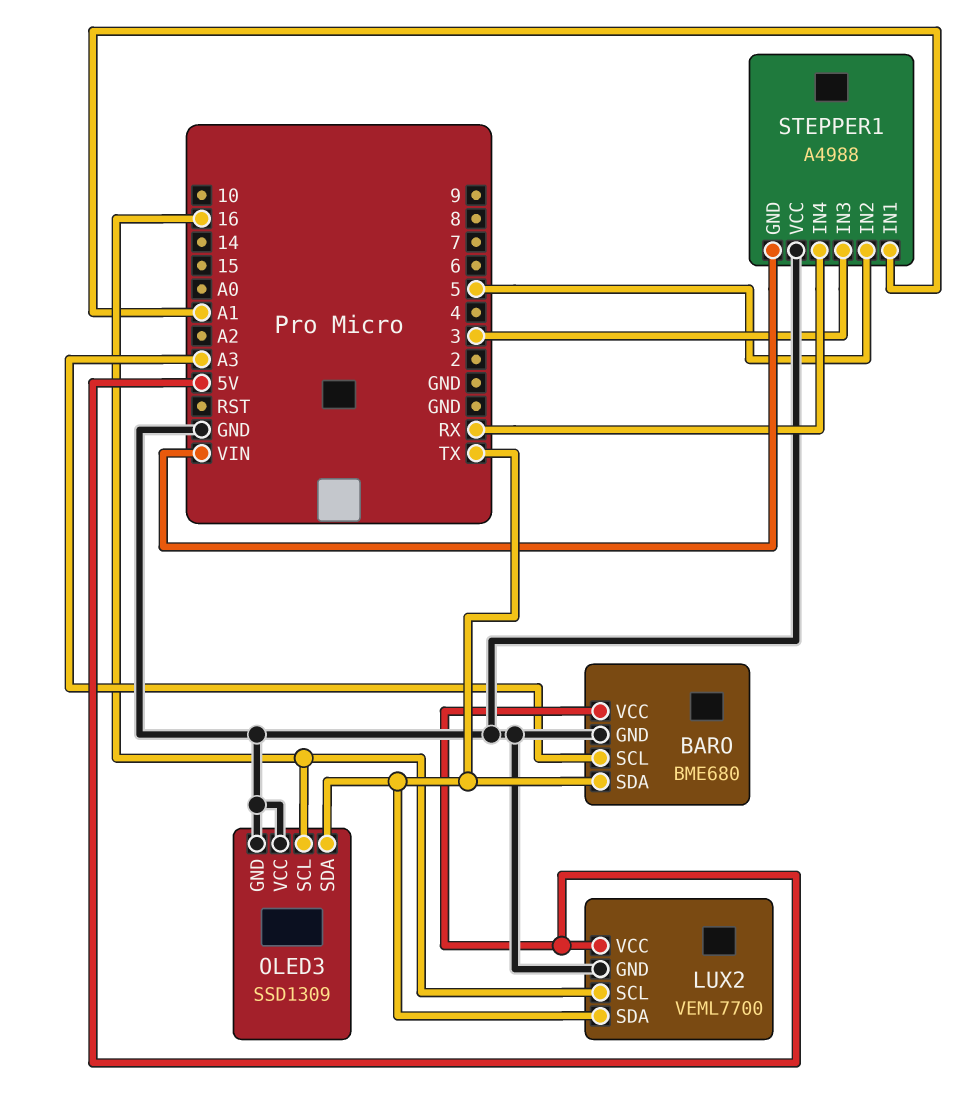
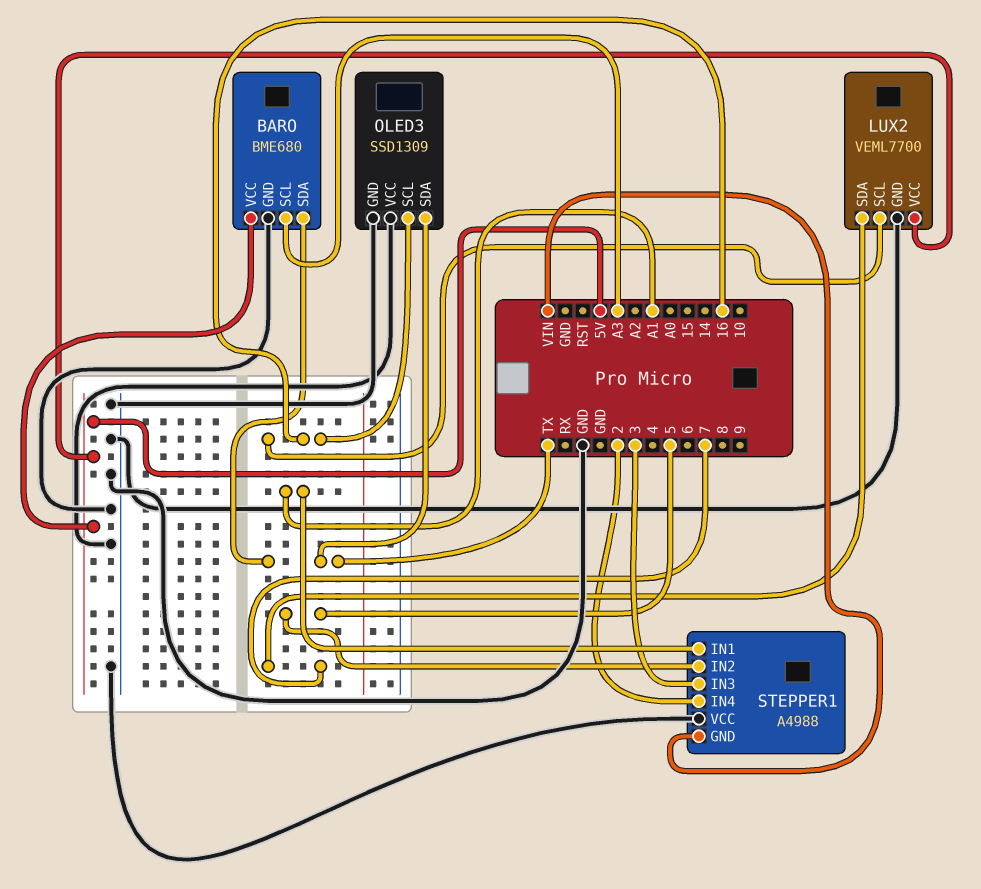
LUX2 pin SDA: TX -> 7
STEPPER1 pin IN4: RX -> 2

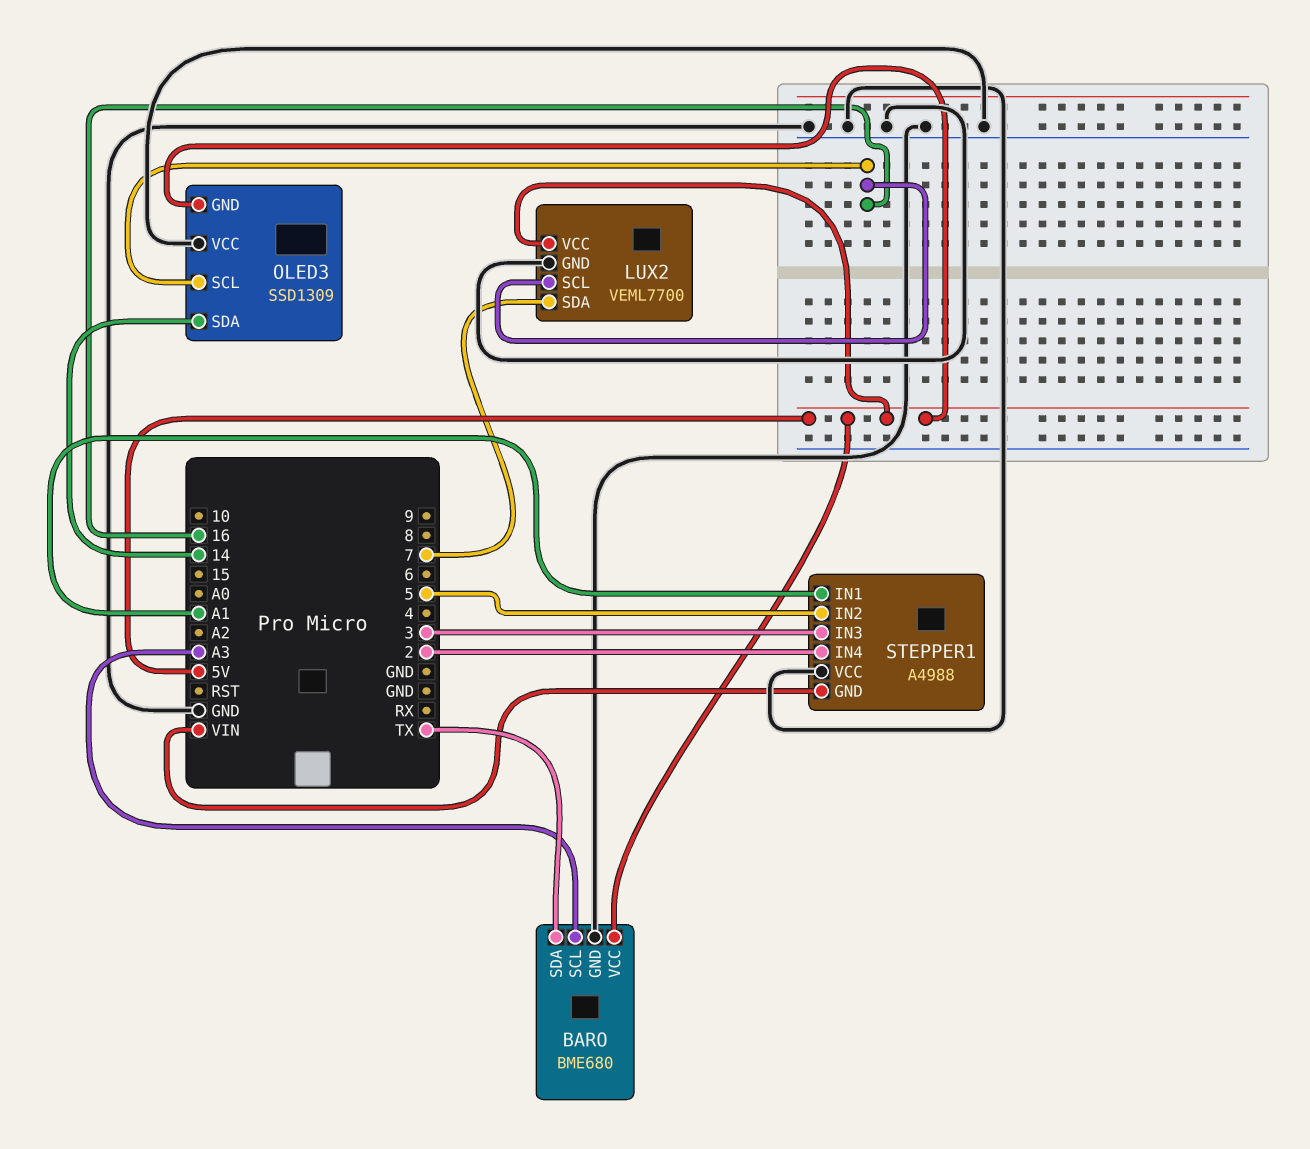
OLED3 pin GND: GND -> 5V
OLED3 pin SDA: TX -> 14

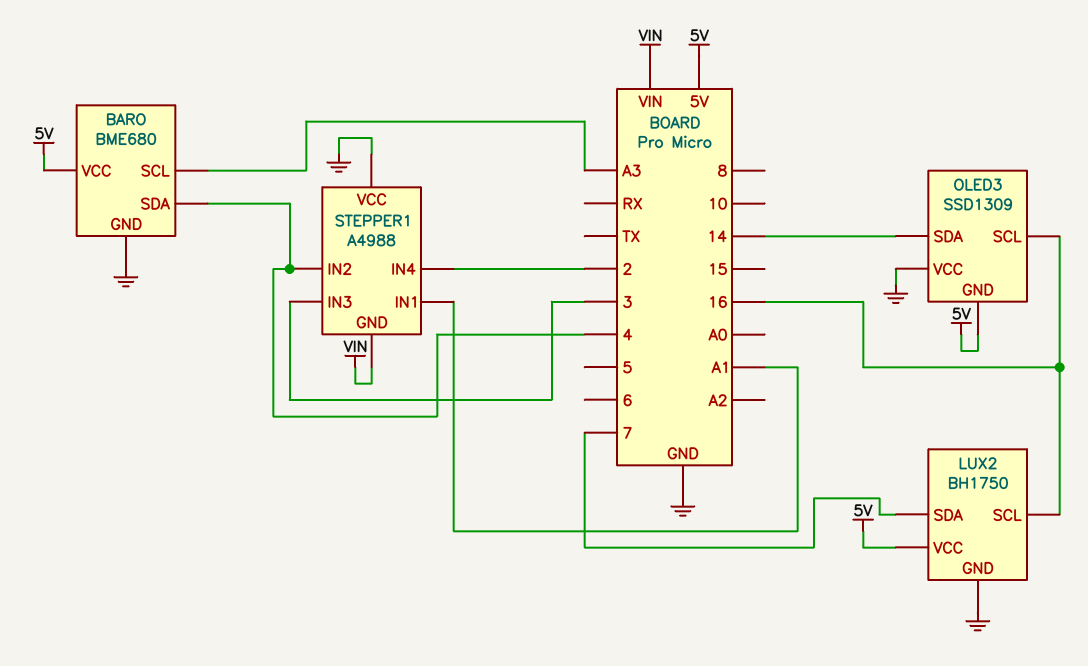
BARO pin SDA: TX -> 4
LUX2: VEML7700 -> BH1750
STEPPER1 pin IN2: 5 -> 4

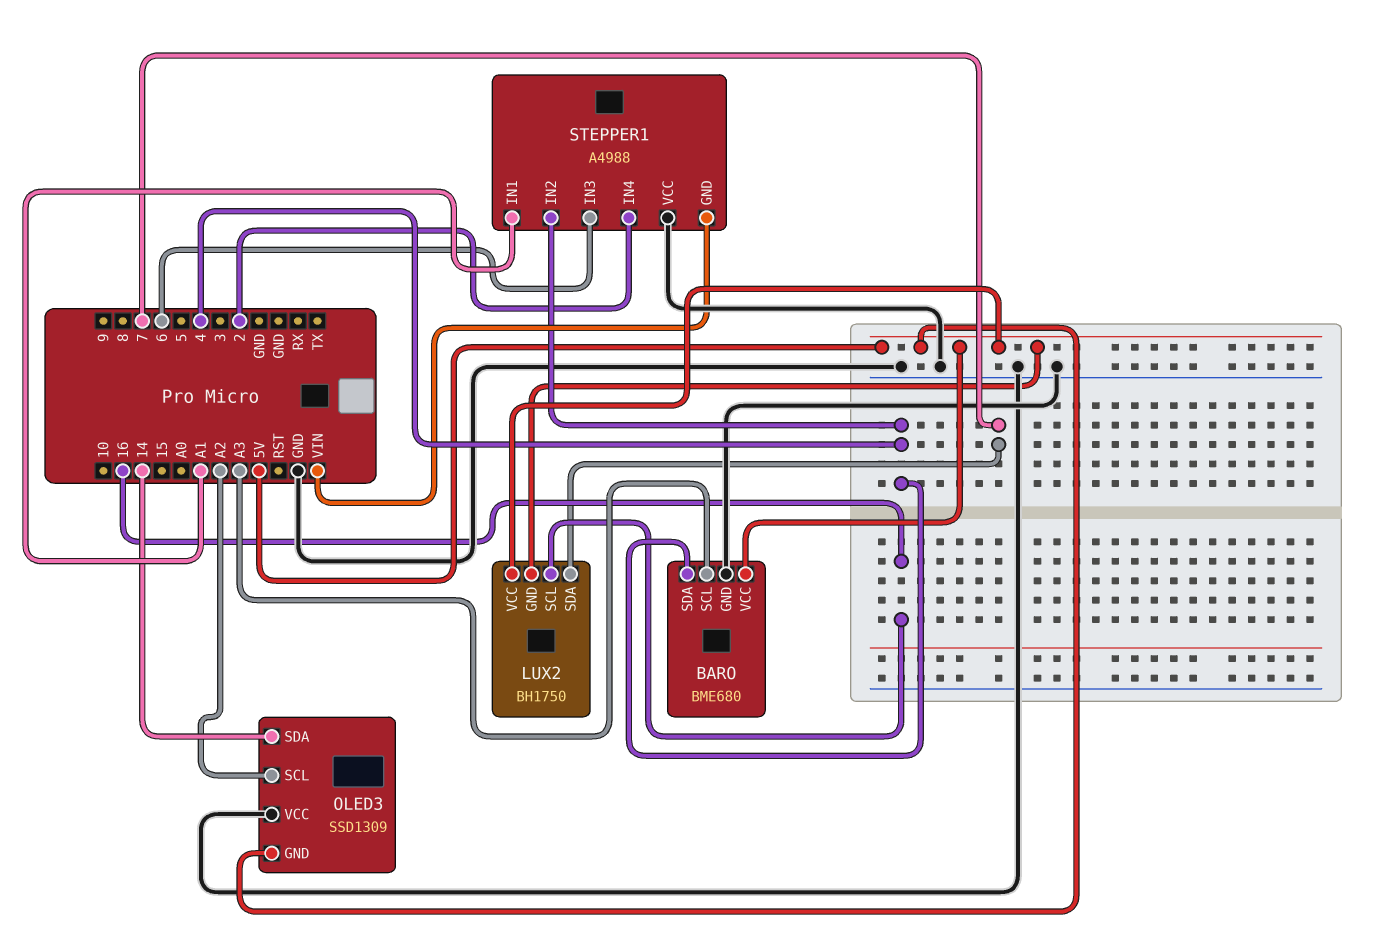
LUX2 pin GND: GND -> 5V
OLED3 pin SCL: 16 -> A2
STEPPER1 pin IN3: 3 -> 6

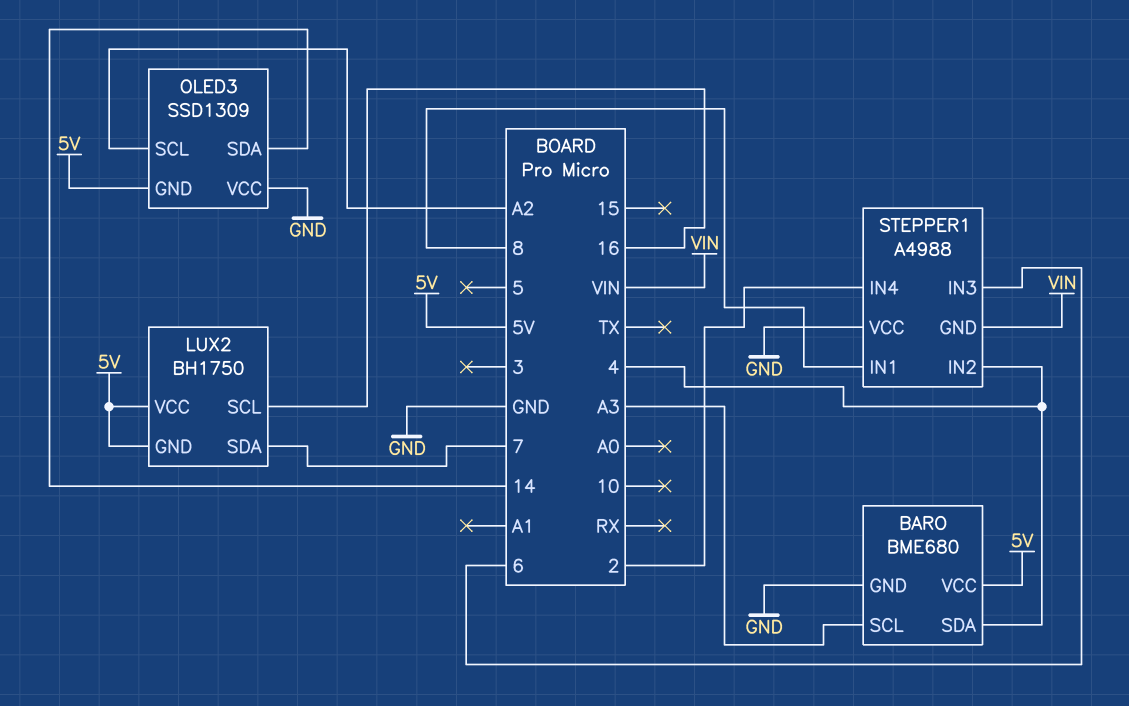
STEPPER1 pin IN1: A1 -> 8

